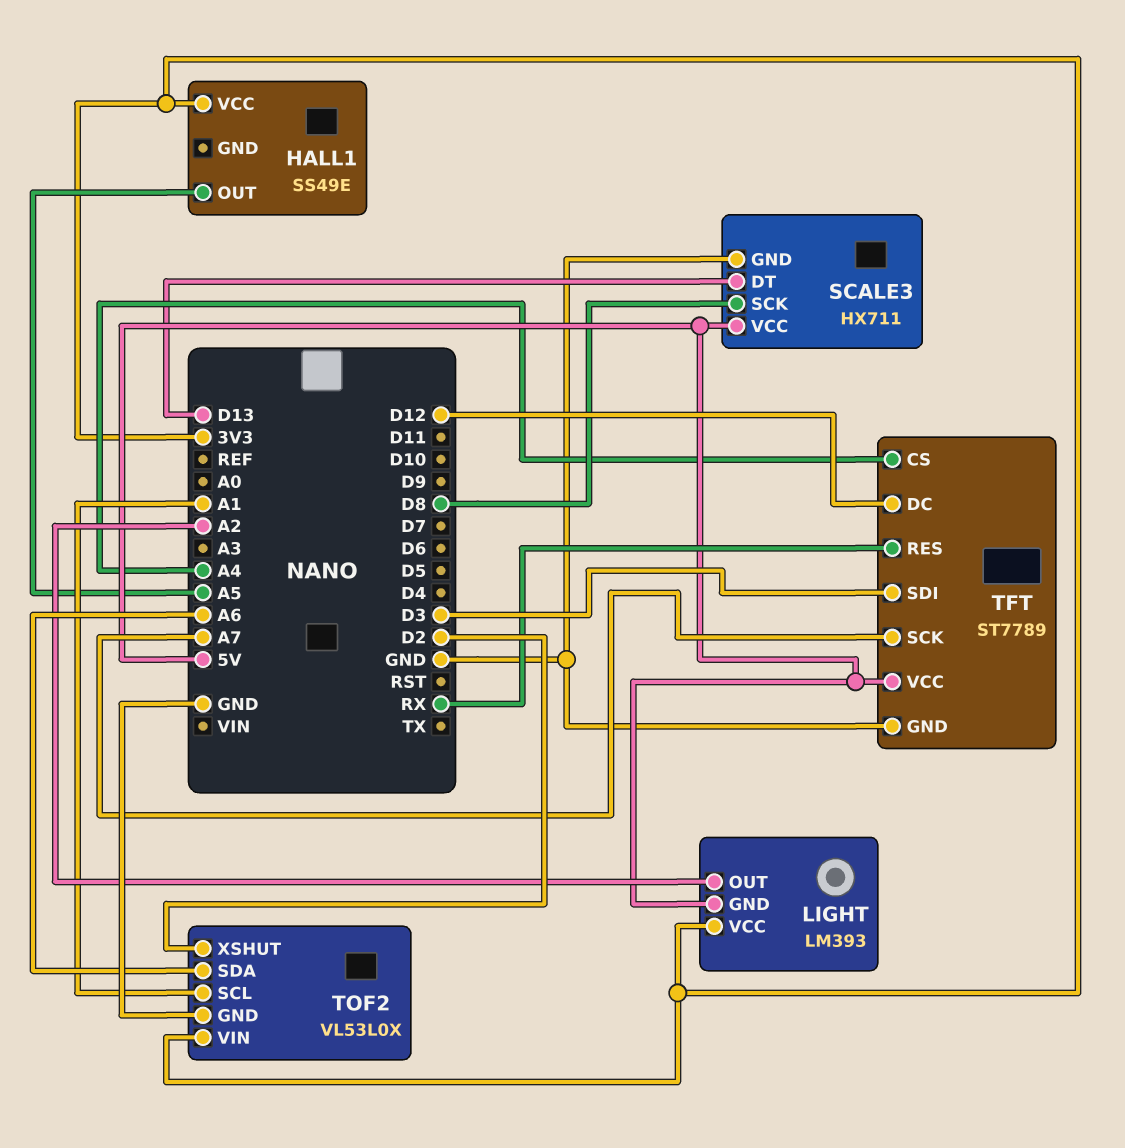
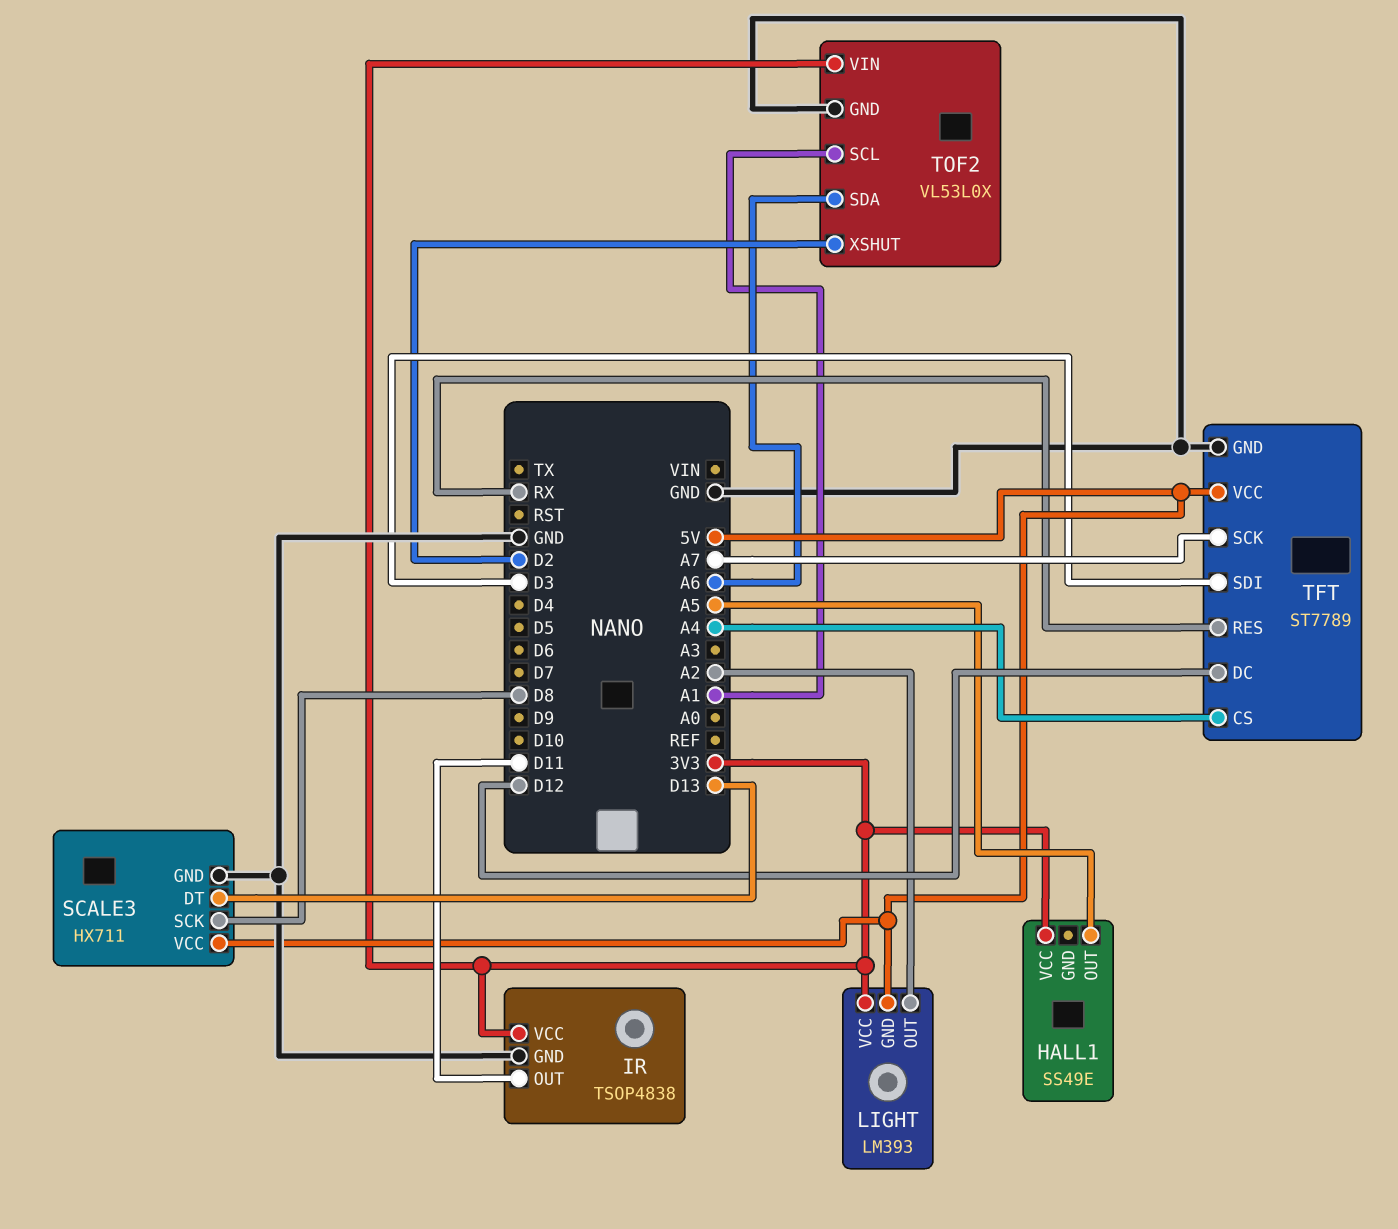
IR: none -> TSOP4838
IR pin GND: none -> GND
IR pin OUT: none -> D11
IR pin VCC: none -> 3V3

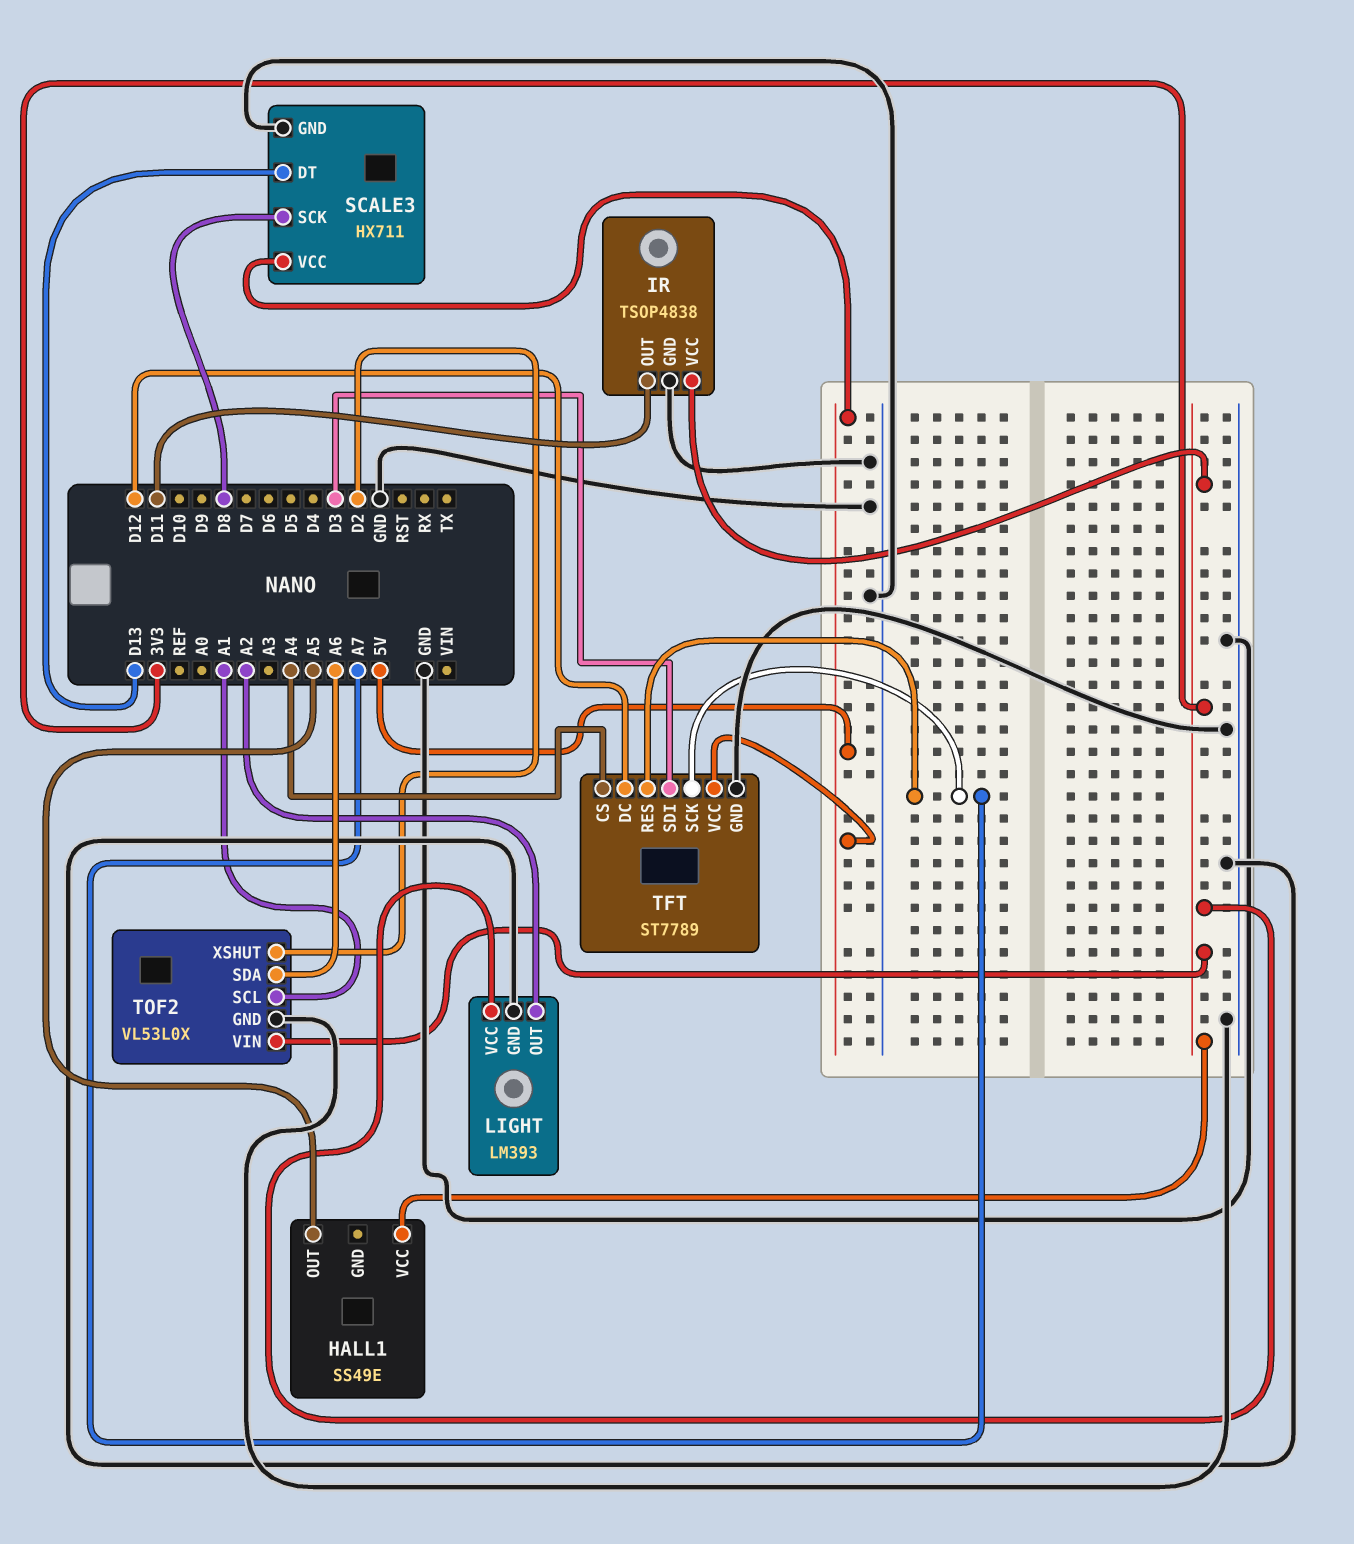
LIGHT pin GND: 5V -> GND
TFT pin RES: RX -> A7

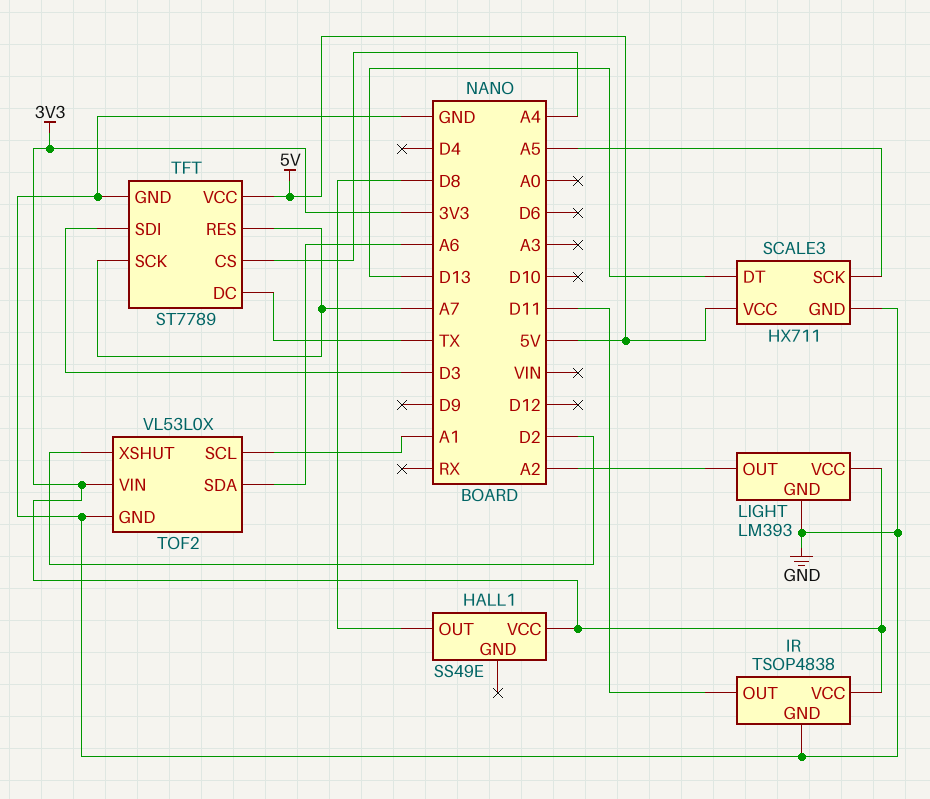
HALL1 pin OUT: A5 -> D8
SCALE3 pin SCK: D8 -> A5
TFT pin DC: D12 -> TX

